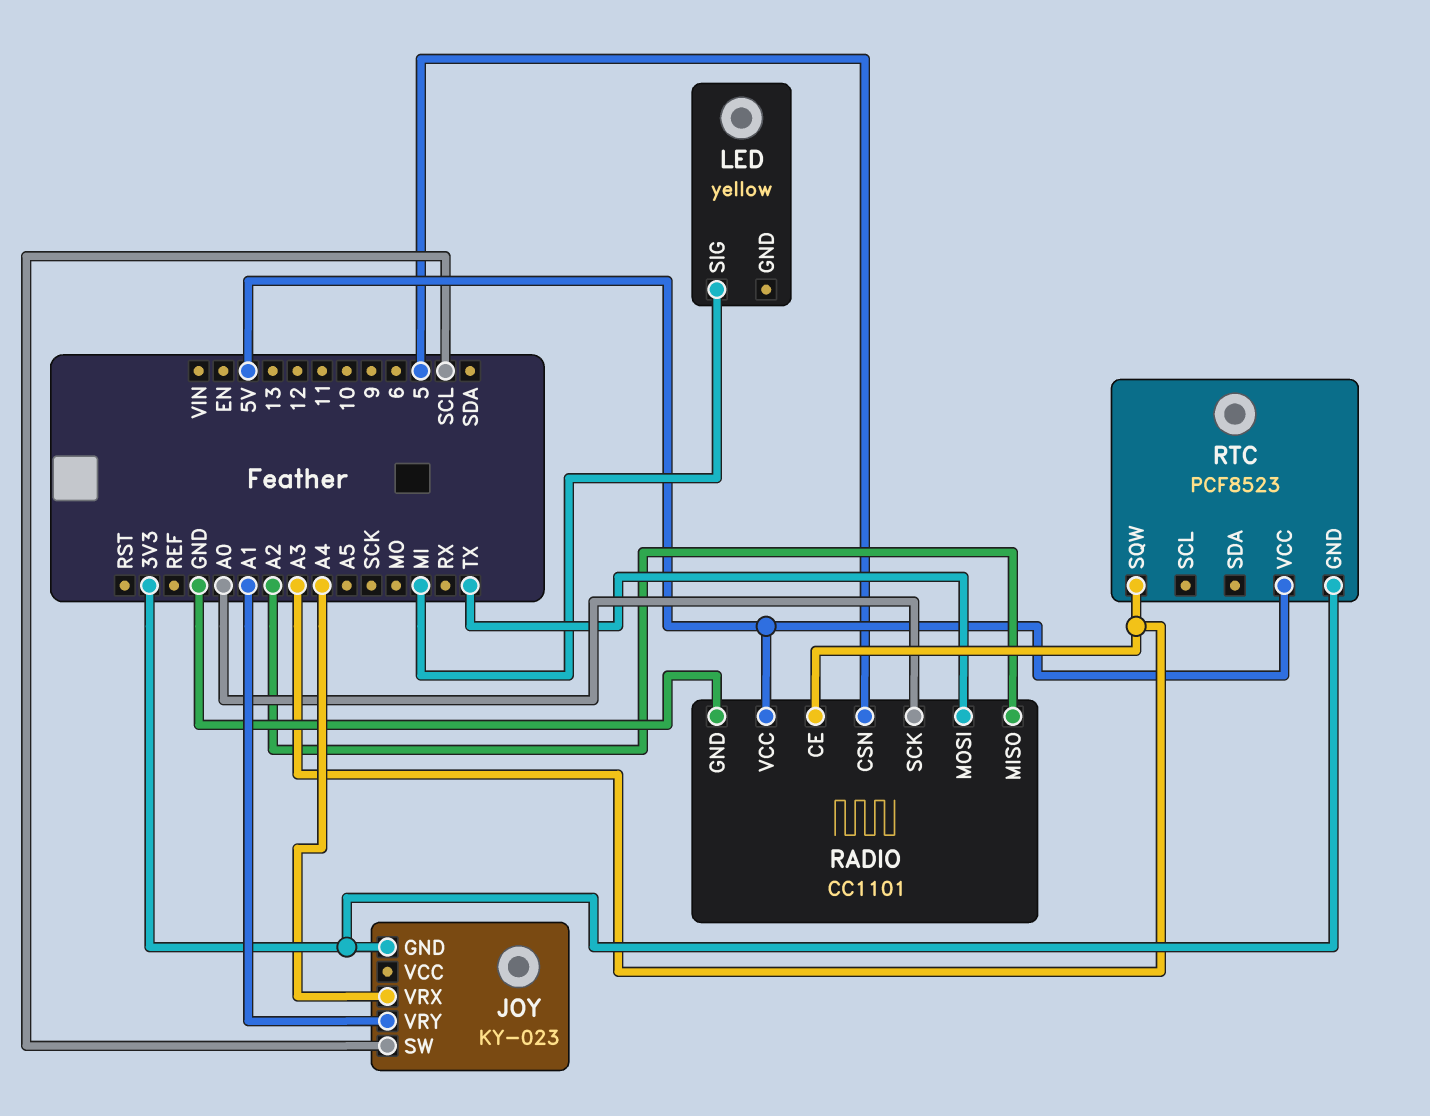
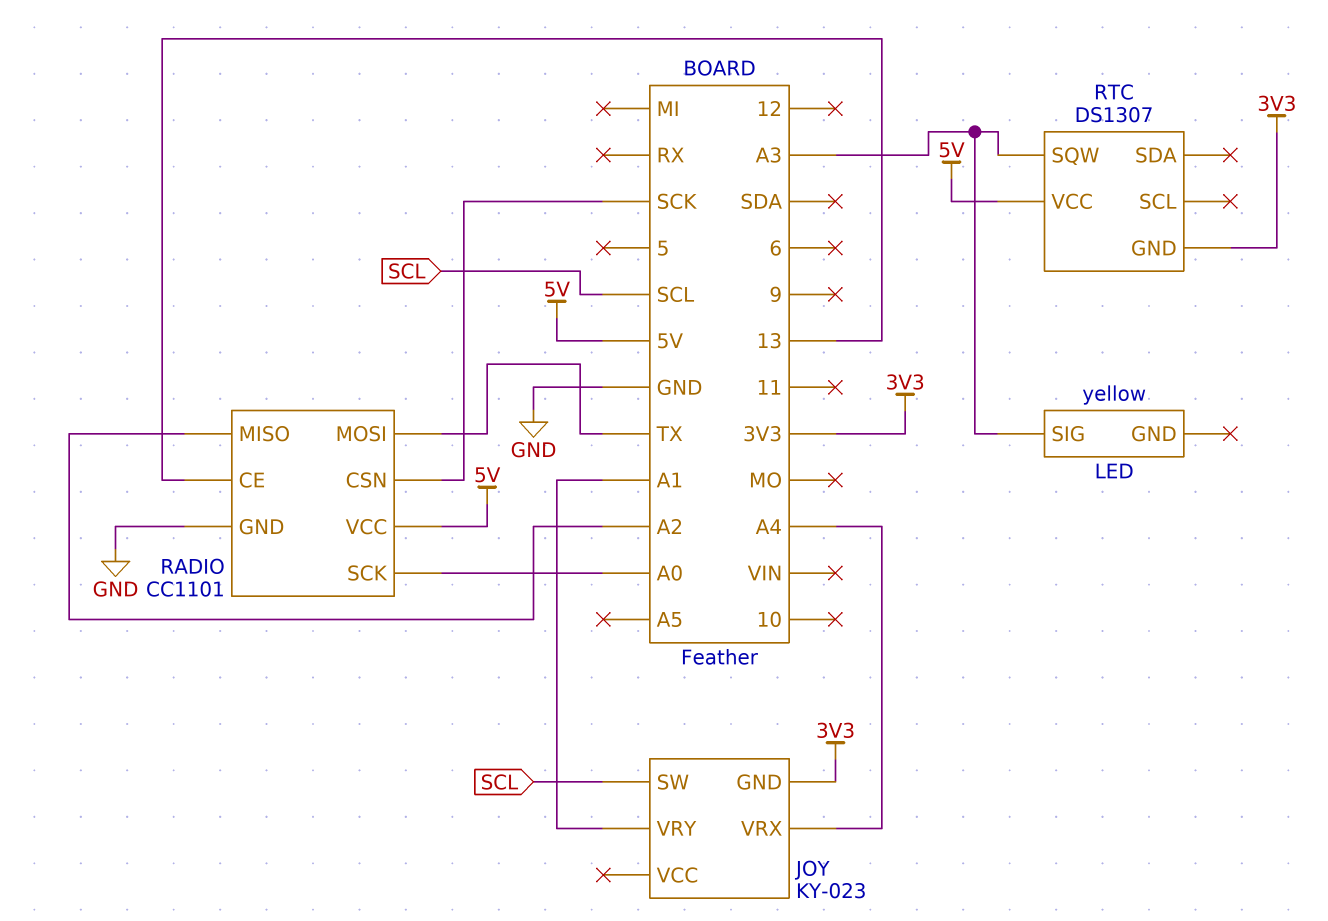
LED pin SIG: MI -> A3
RADIO pin CE: A3 -> 13
RADIO pin CSN: 5 -> SCK
RTC: PCF8523 -> DS1307

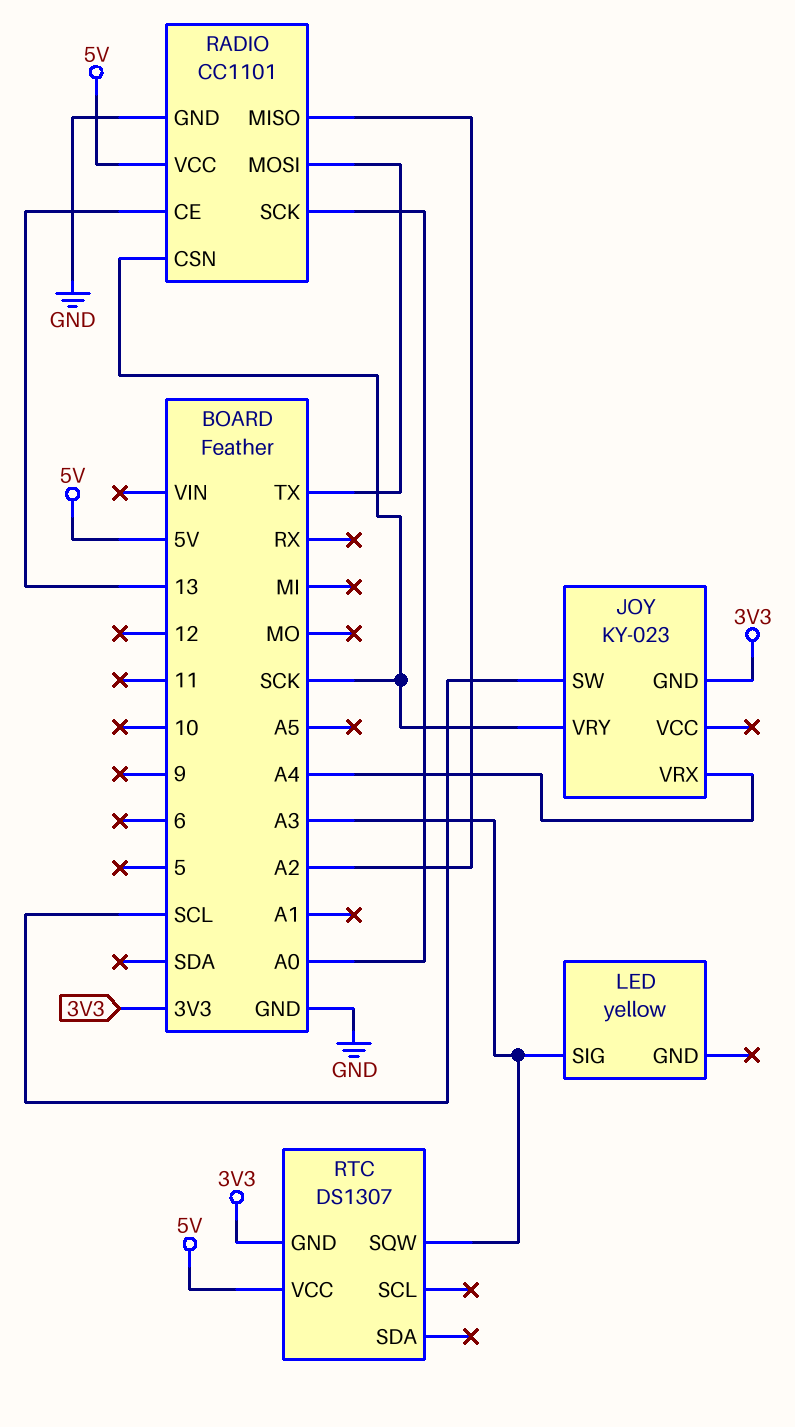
JOY pin VRY: A1 -> SCK

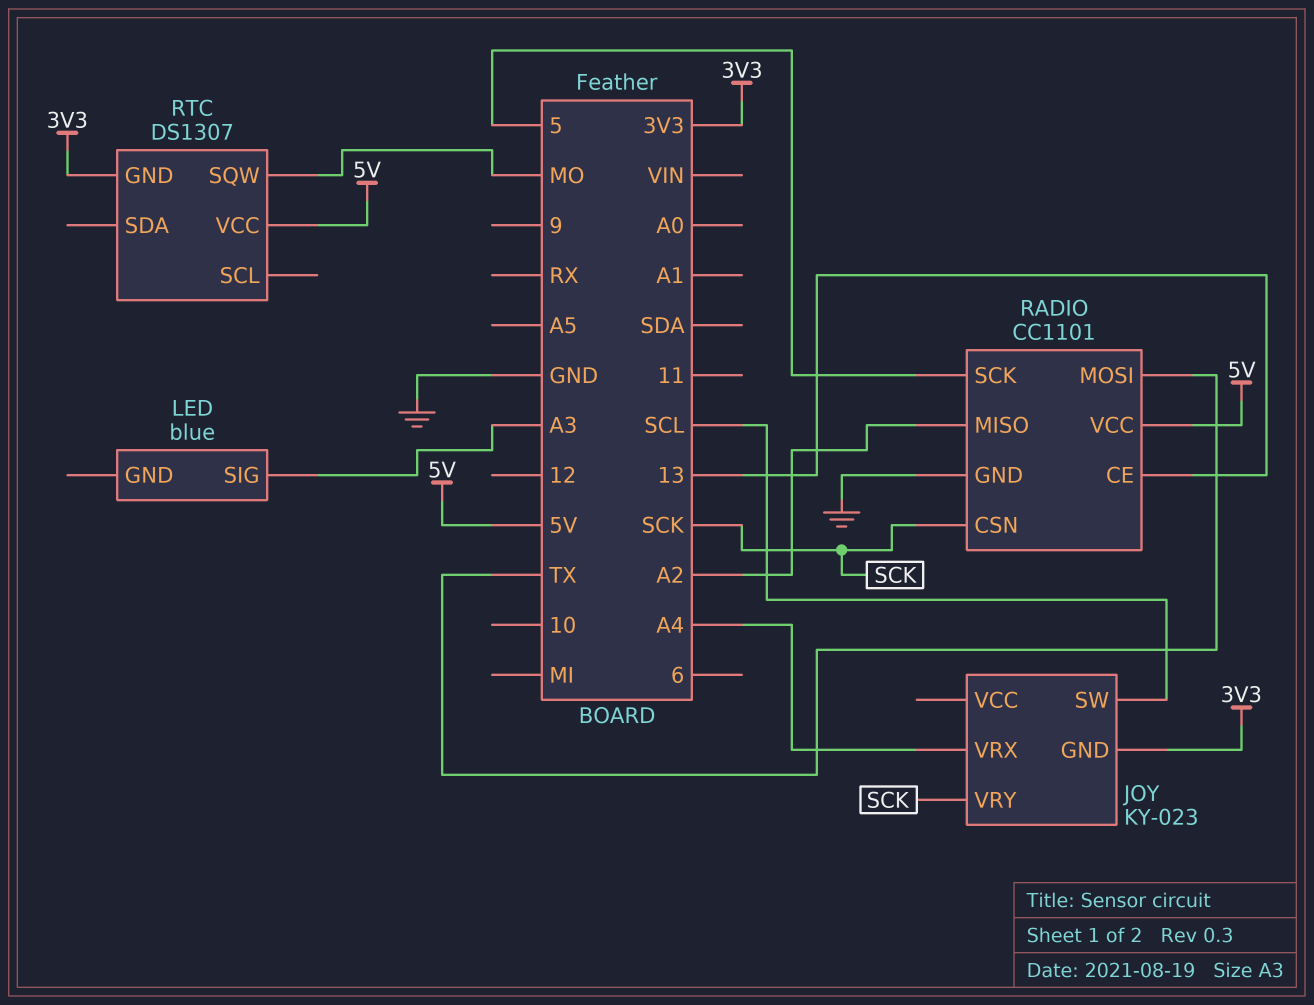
LED: yellow -> blue
RADIO pin SCK: A0 -> 5
RTC pin SQW: A3 -> MO

